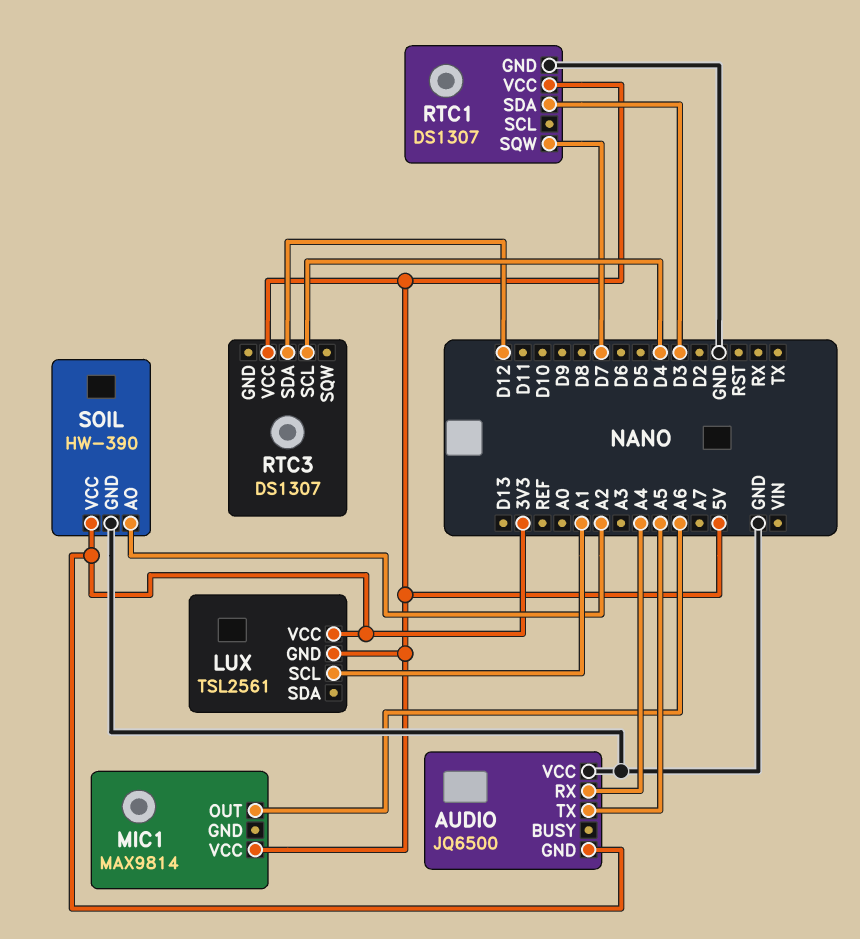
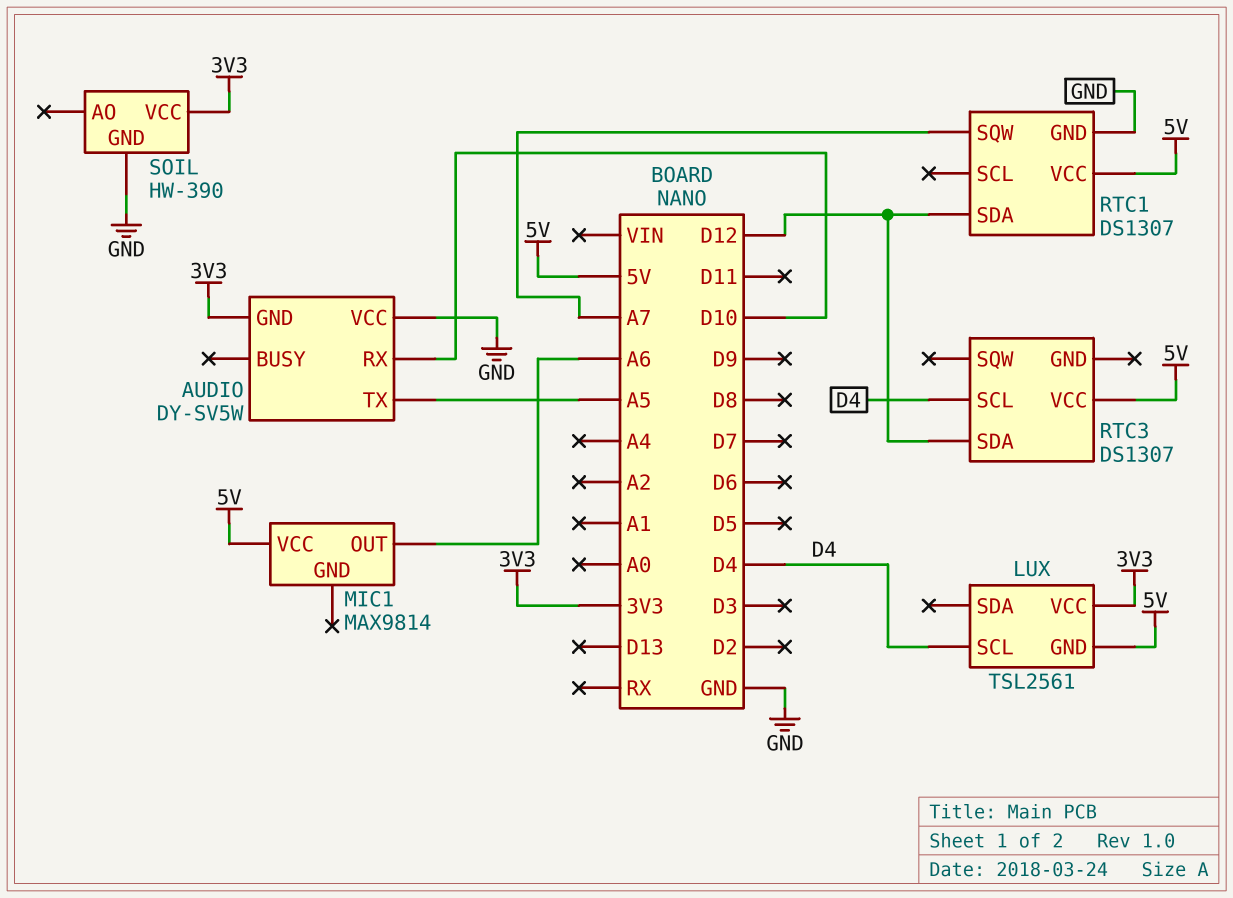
AUDIO: JQ6500 -> DY-SV5W
AUDIO pin RX: A4 -> D10
LUX pin SCL: A1 -> D4
RTC1 pin SDA: D3 -> D12
RTC1 pin SQW: D7 -> A7
SOIL pin AO: A2 -> none

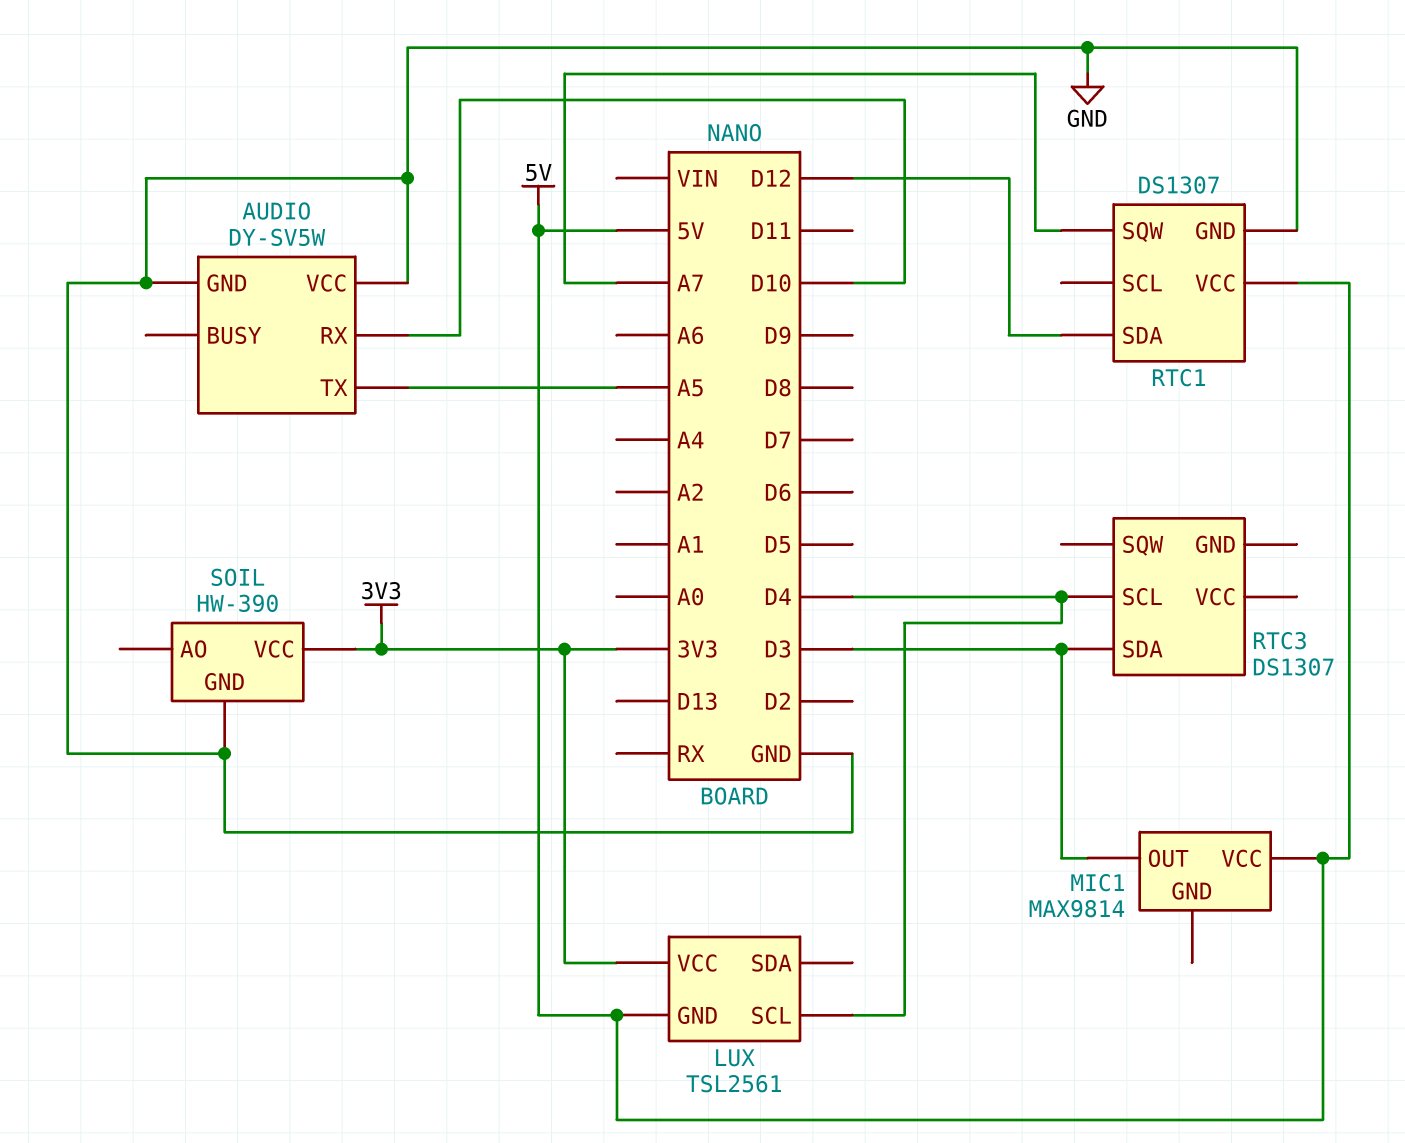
AUDIO pin GND: 3V3 -> GND
MIC1 pin OUT: A6 -> D3
RTC3 pin SDA: D12 -> D3
RTC3 pin VCC: 5V -> none

